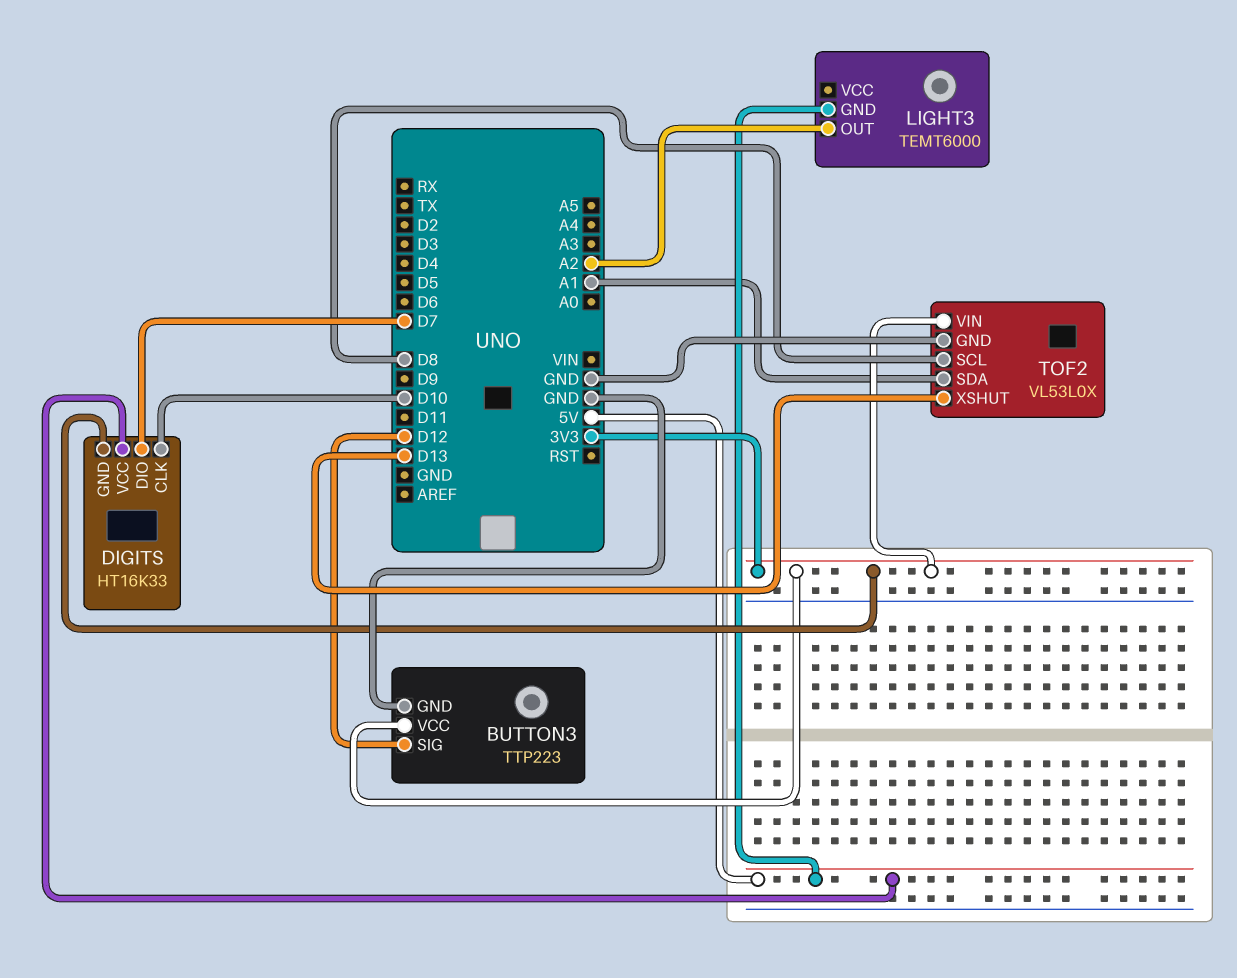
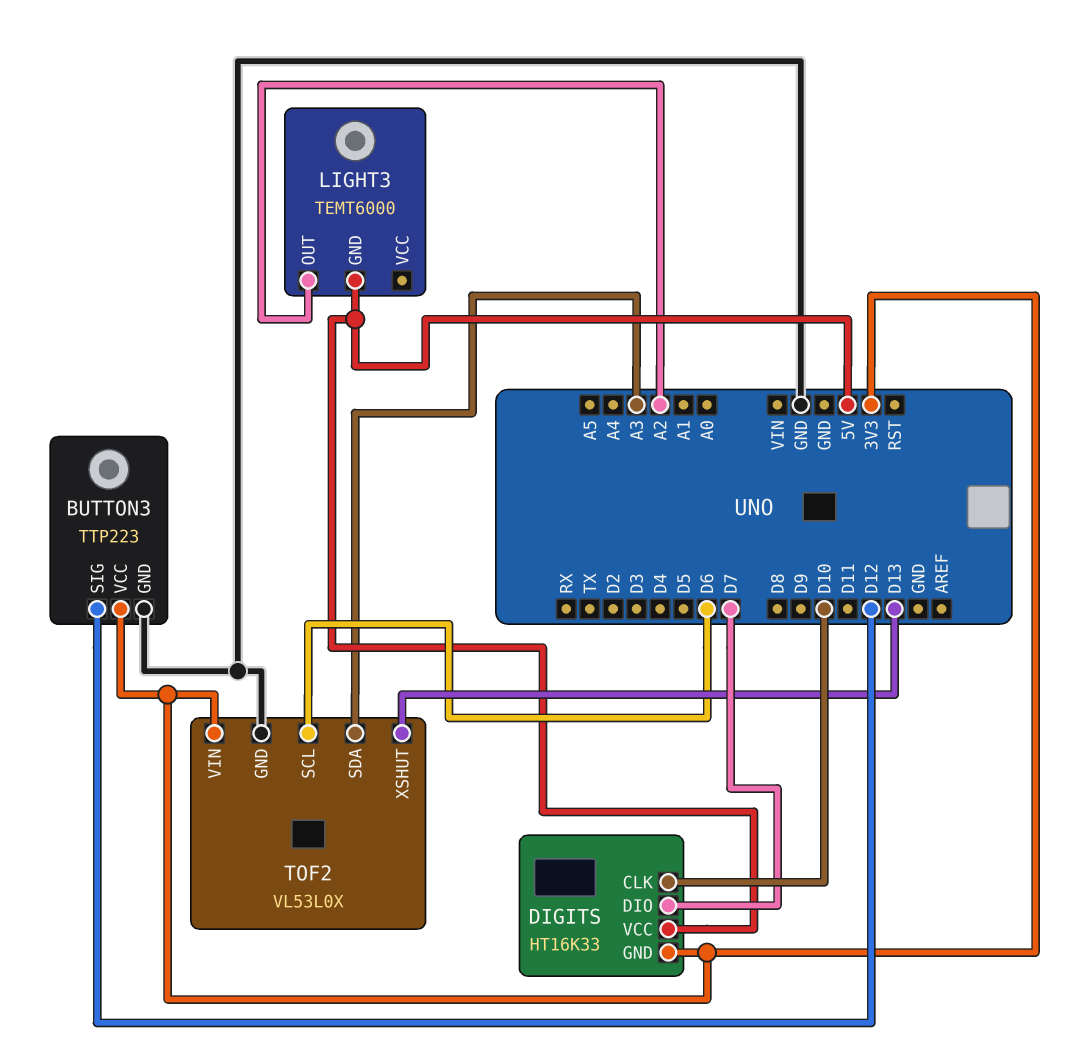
TOF2 pin SCL: D8 -> D6
TOF2 pin SDA: A1 -> A3

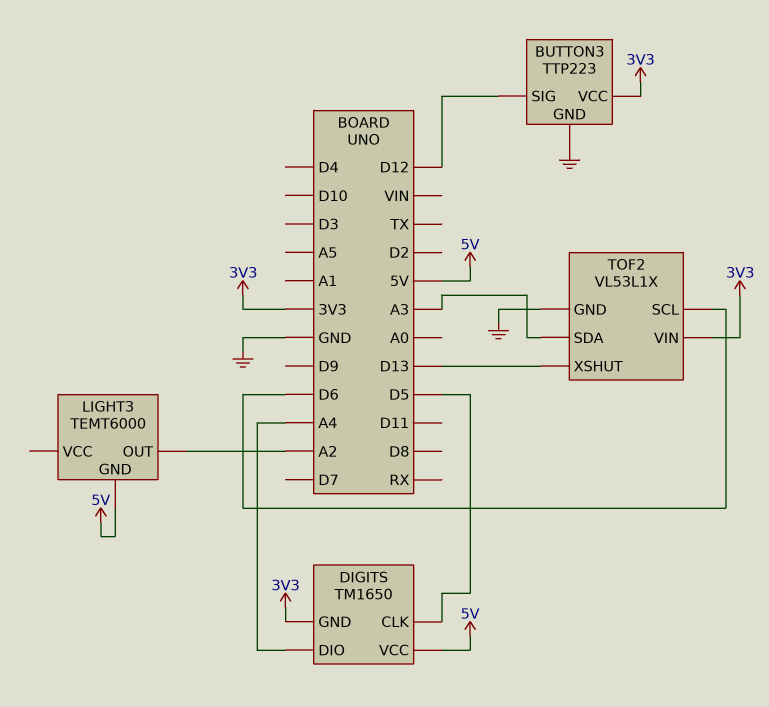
DIGITS: HT16K33 -> TM1650
DIGITS pin CLK: D10 -> D5
DIGITS pin DIO: D7 -> A4
TOF2: VL53L0X -> VL53L1X

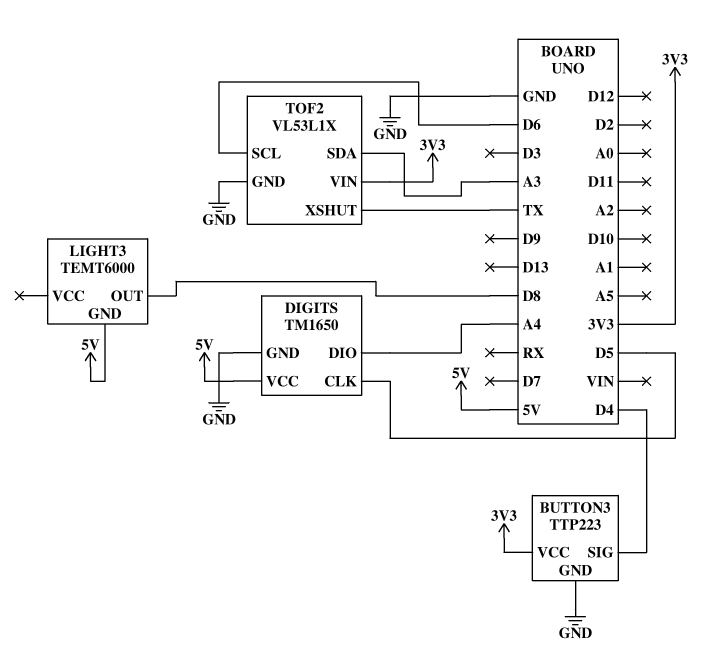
BUTTON3 pin SIG: D12 -> D4
DIGITS pin GND: 3V3 -> GND
LIGHT3 pin OUT: A2 -> D8
TOF2 pin XSHUT: D13 -> TX

